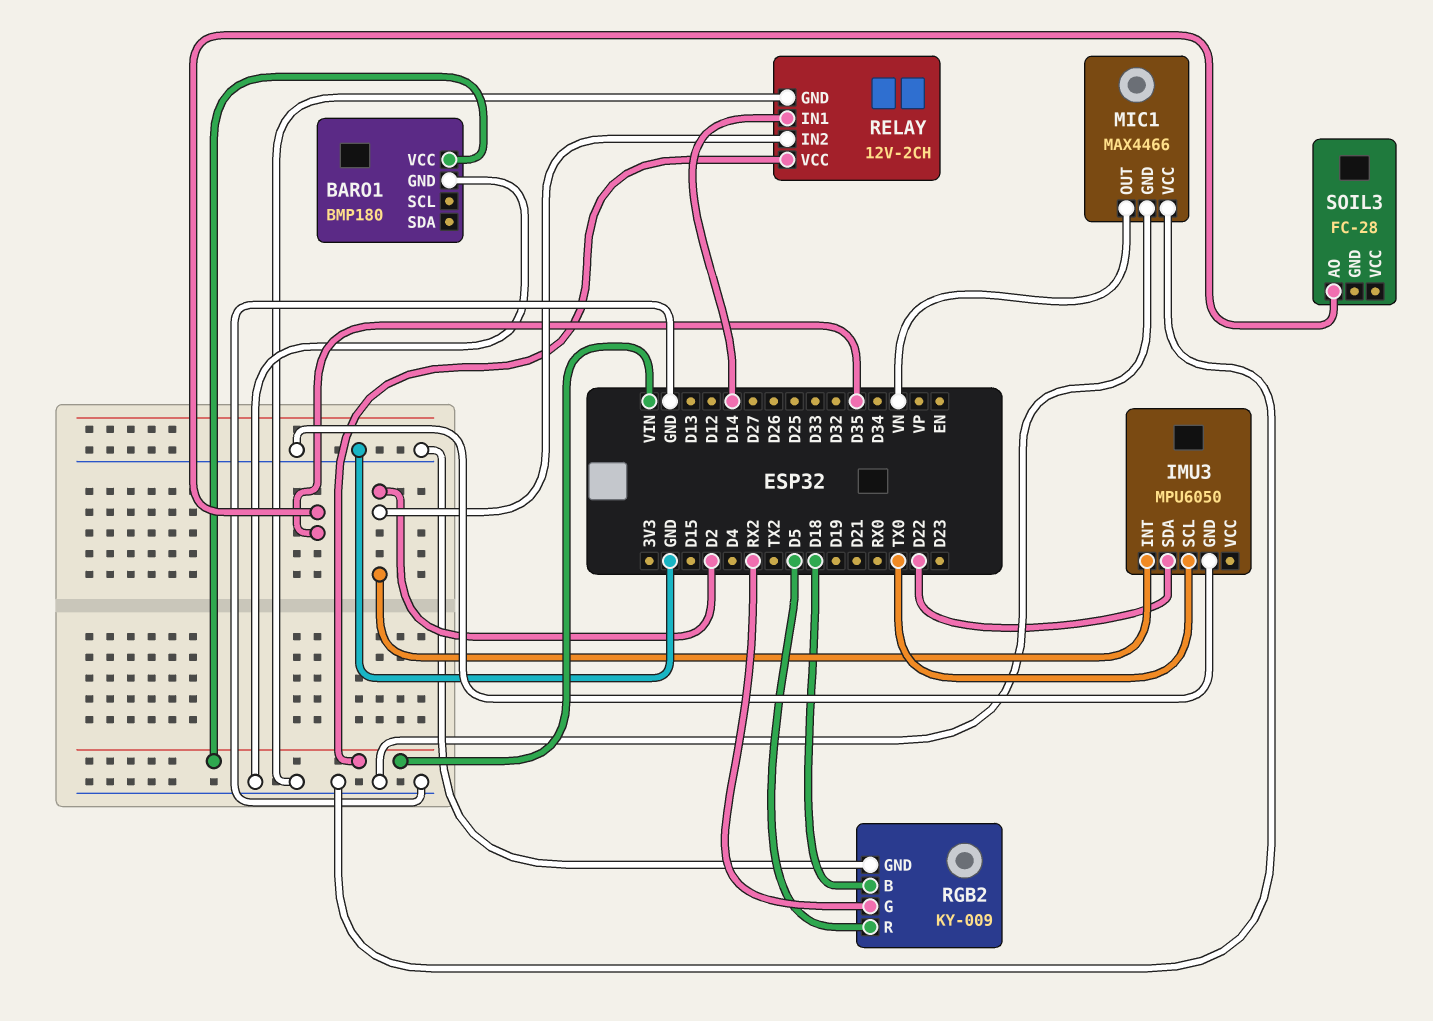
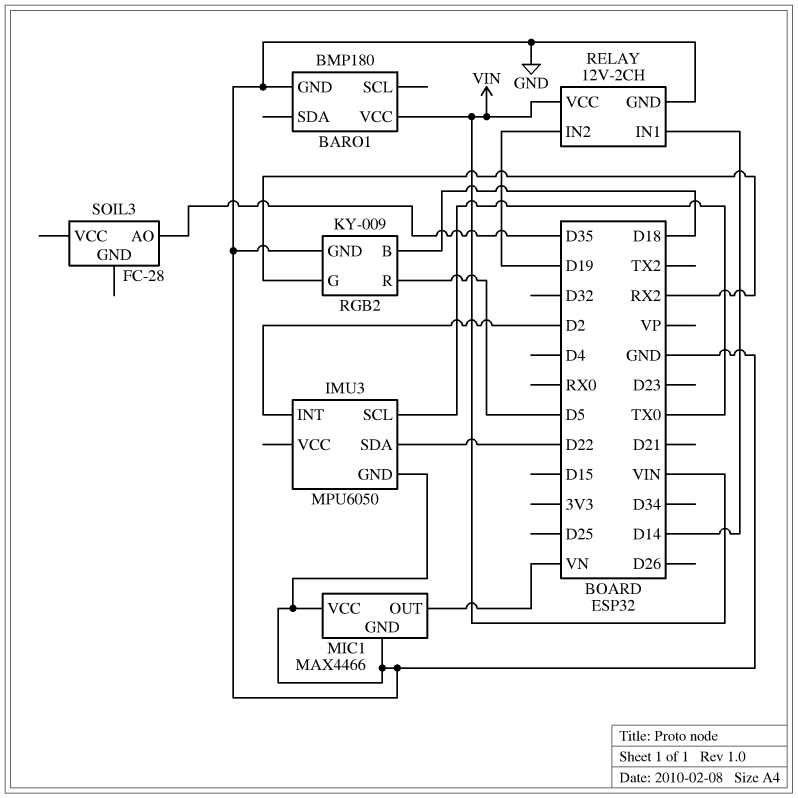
RELAY pin IN2: D2 -> D19

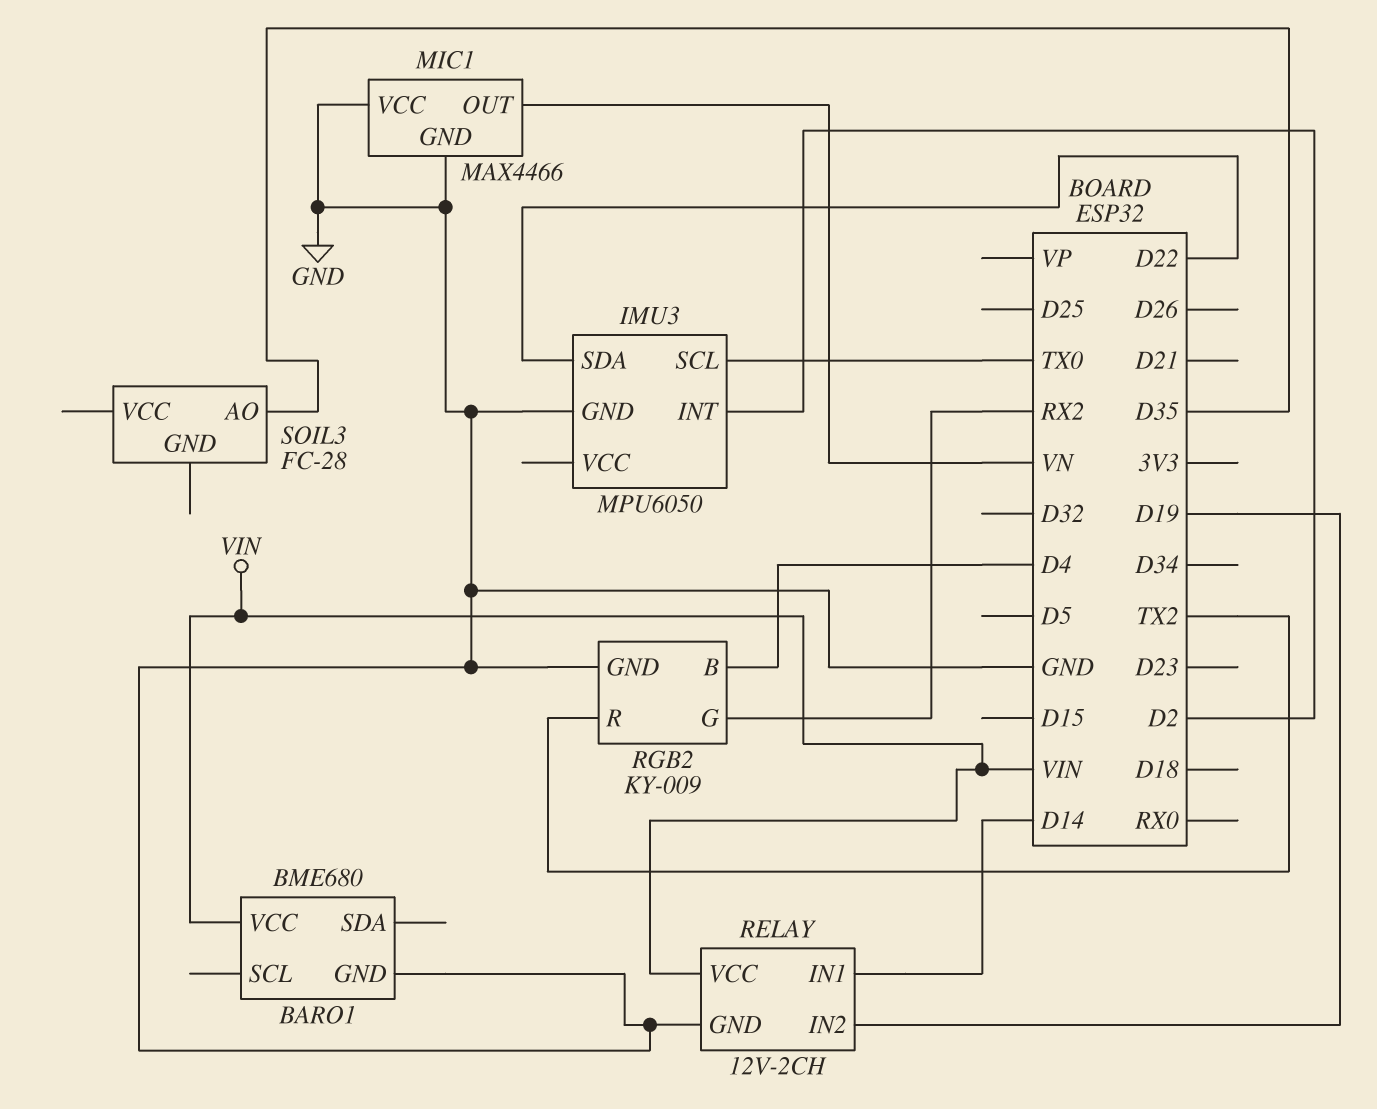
BARO1: BMP180 -> BME680
RGB2 pin B: D18 -> D4
RGB2 pin R: D5 -> TX2

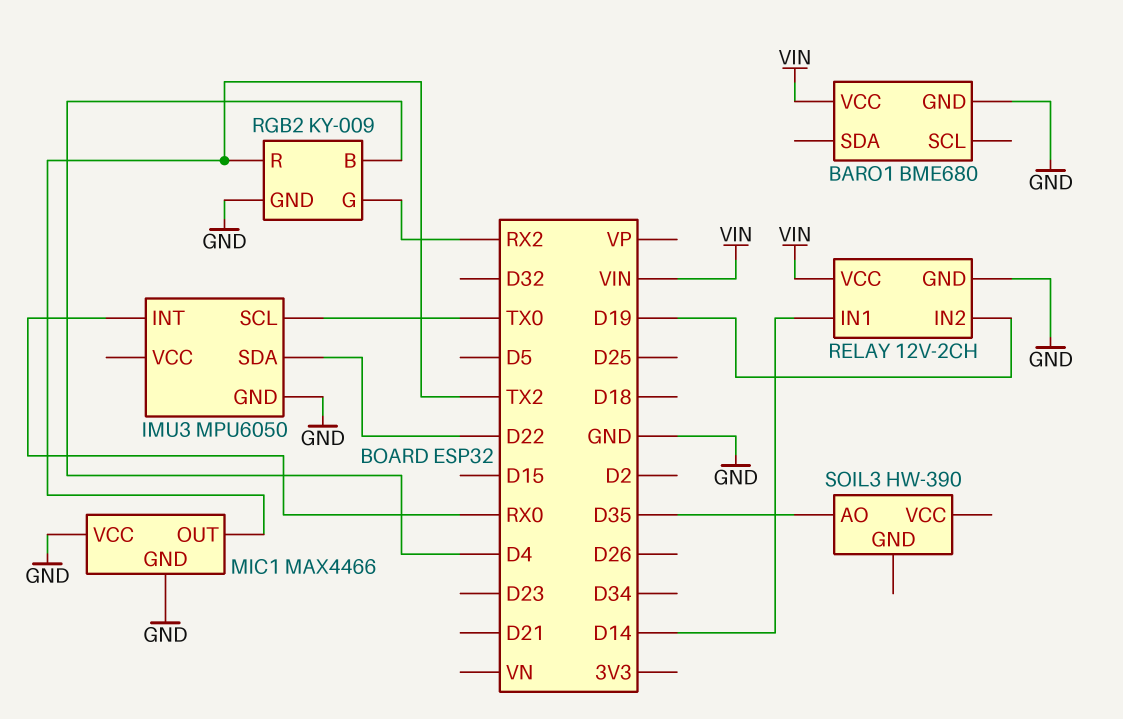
IMU3 pin INT: D2 -> RX0
MIC1 pin OUT: VN -> TX2
SOIL3: FC-28 -> HW-390

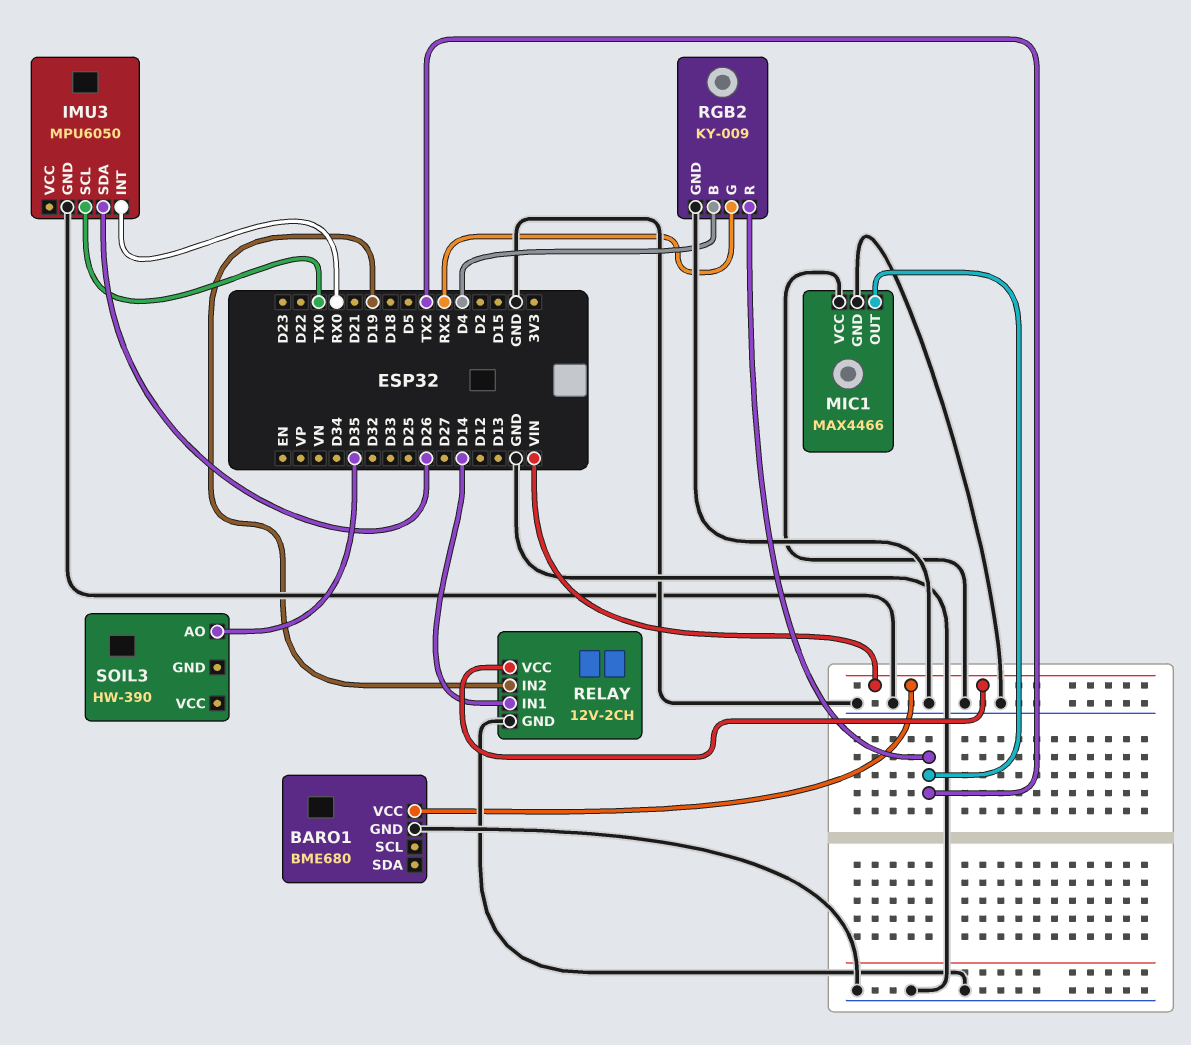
IMU3 pin SDA: D22 -> D26

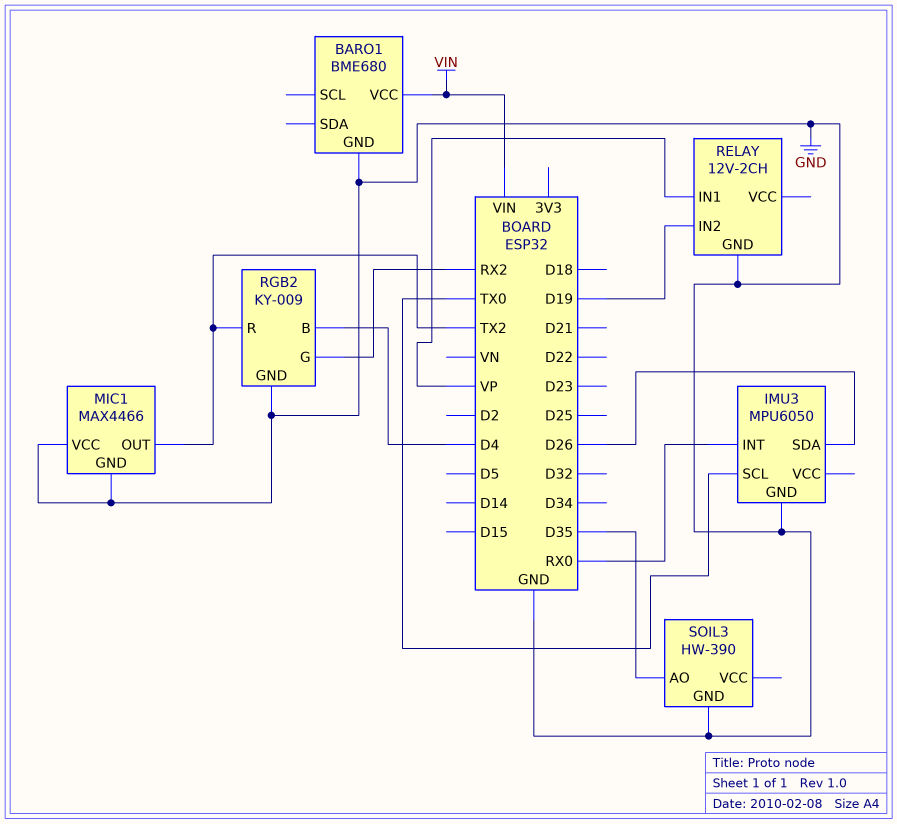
RELAY pin IN1: D14 -> VP
RELAY pin VCC: VIN -> none
SOIL3 pin GND: none -> GND

